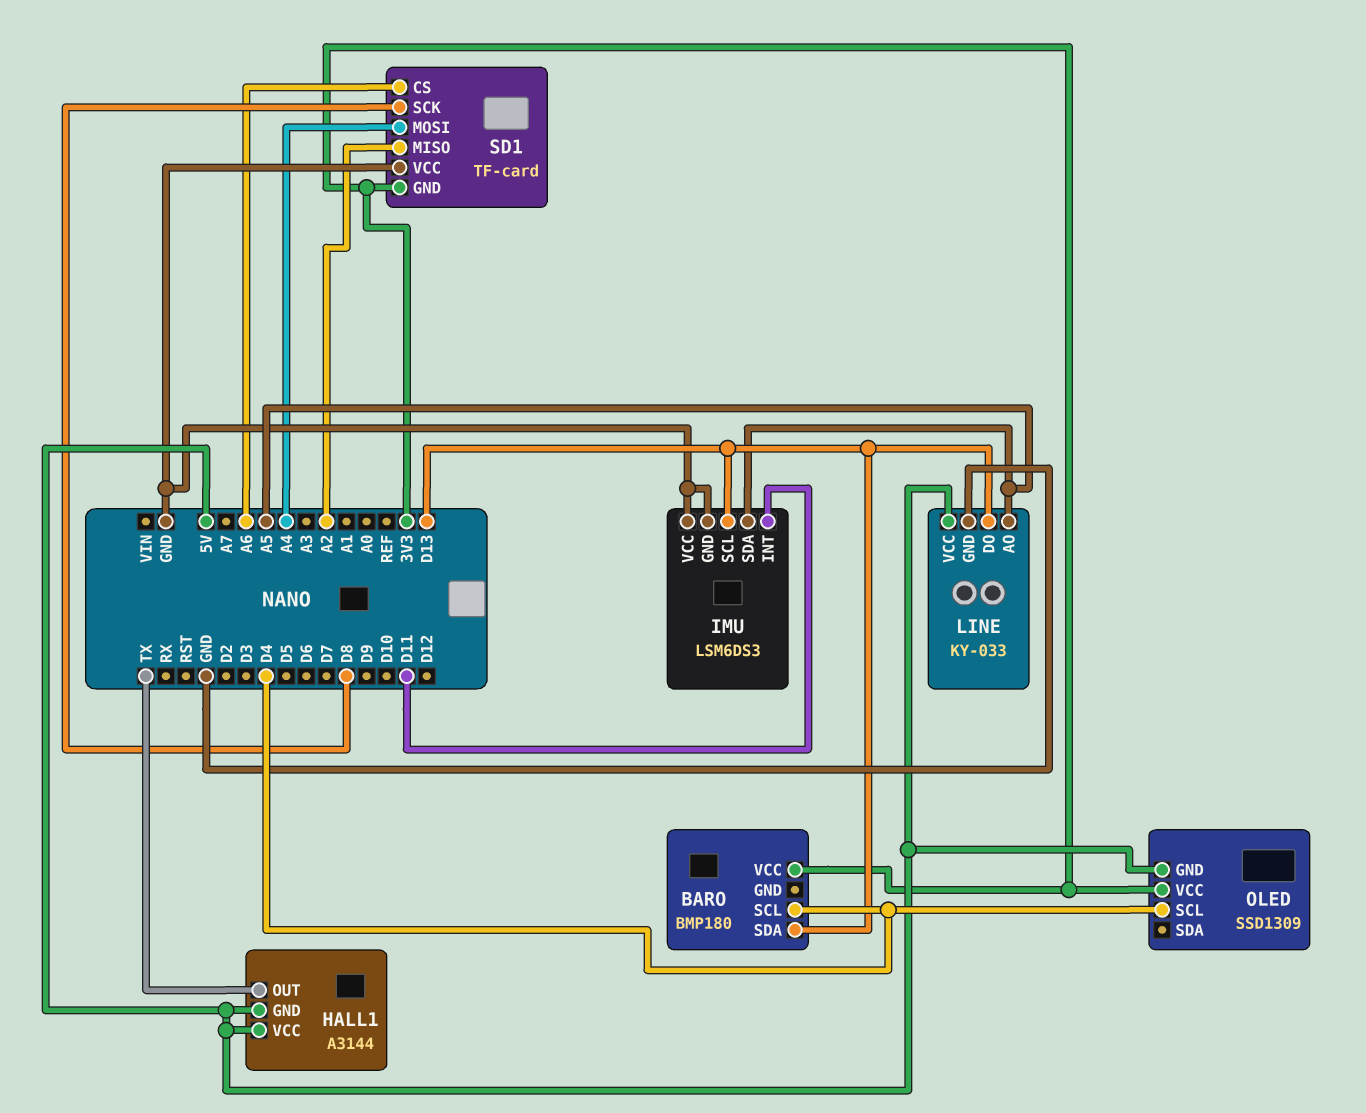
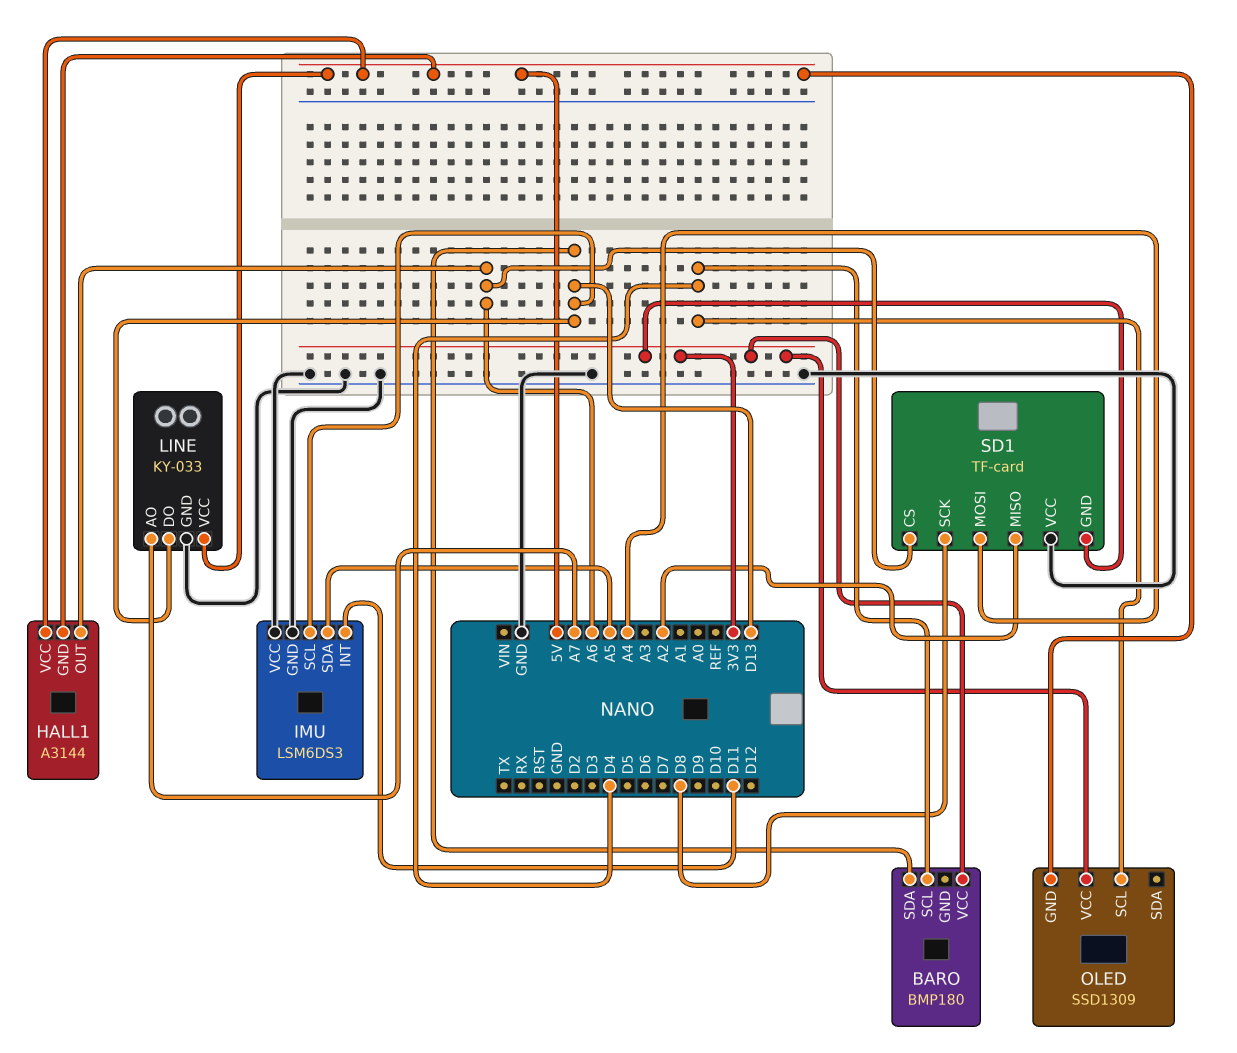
HALL1 pin OUT: TX -> A6
LINE pin AO: A5 -> A7

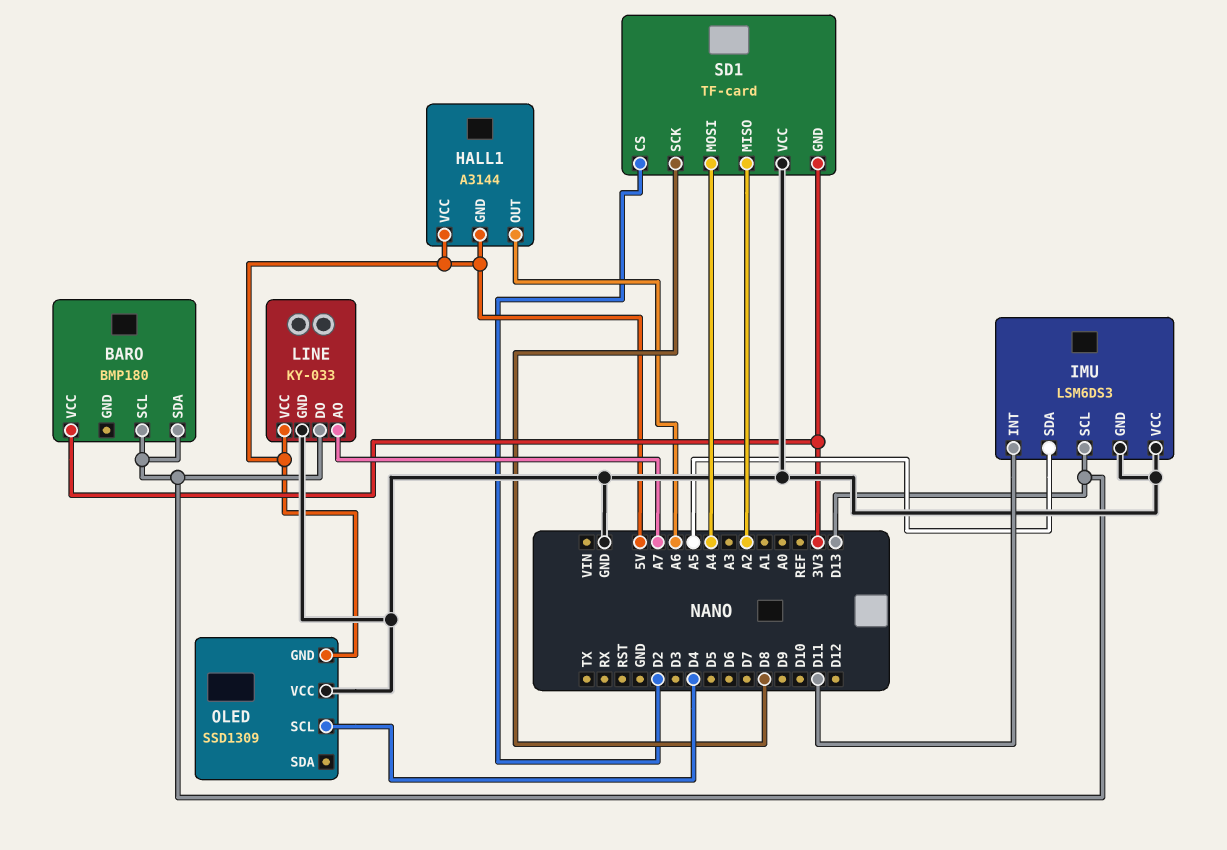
BARO pin SCL: D4 -> D13
OLED pin VCC: 3V3 -> GND
SD1 pin CS: A6 -> D2

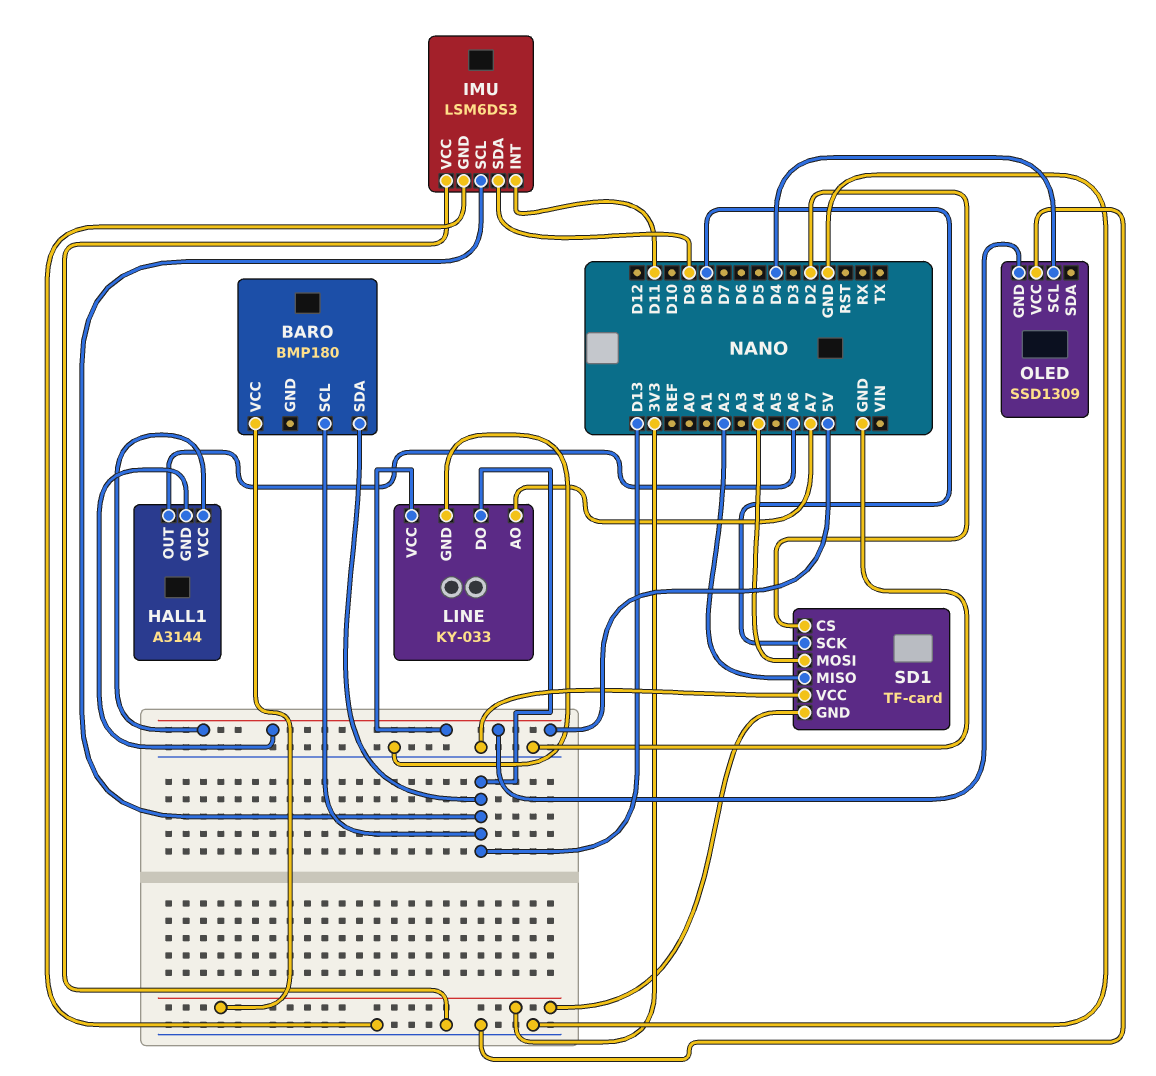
IMU pin SDA: A5 -> D9

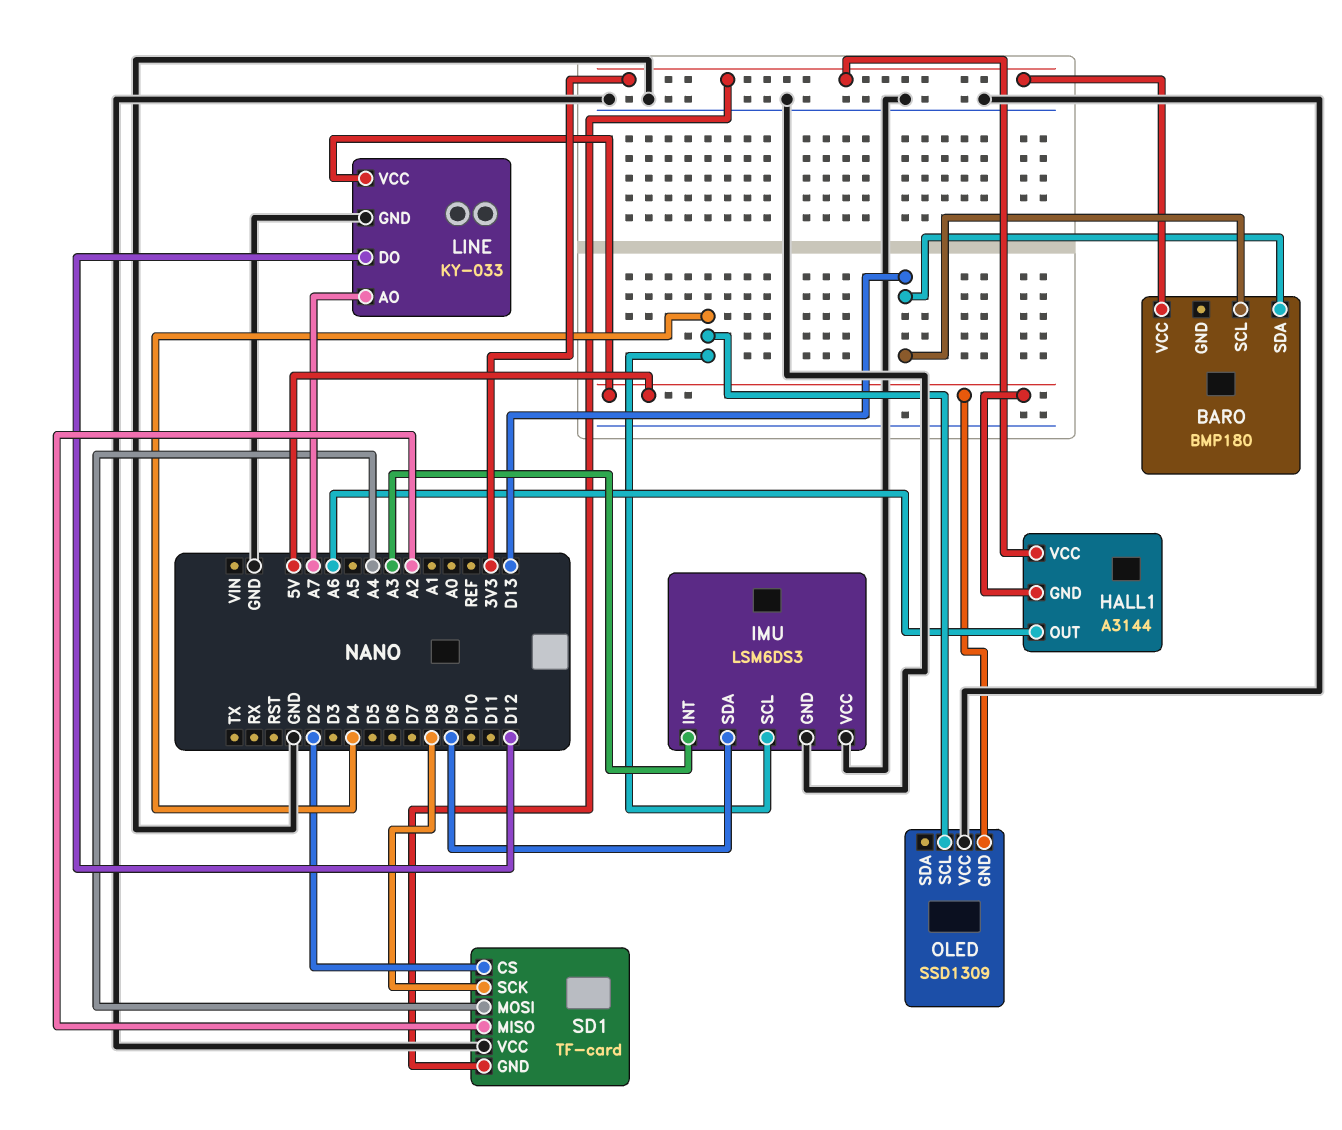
HALL1 pin VCC: 5V -> 3V3
IMU pin INT: D11 -> A3
IMU pin SCL: D13 -> D4
LINE pin DO: D13 -> D12

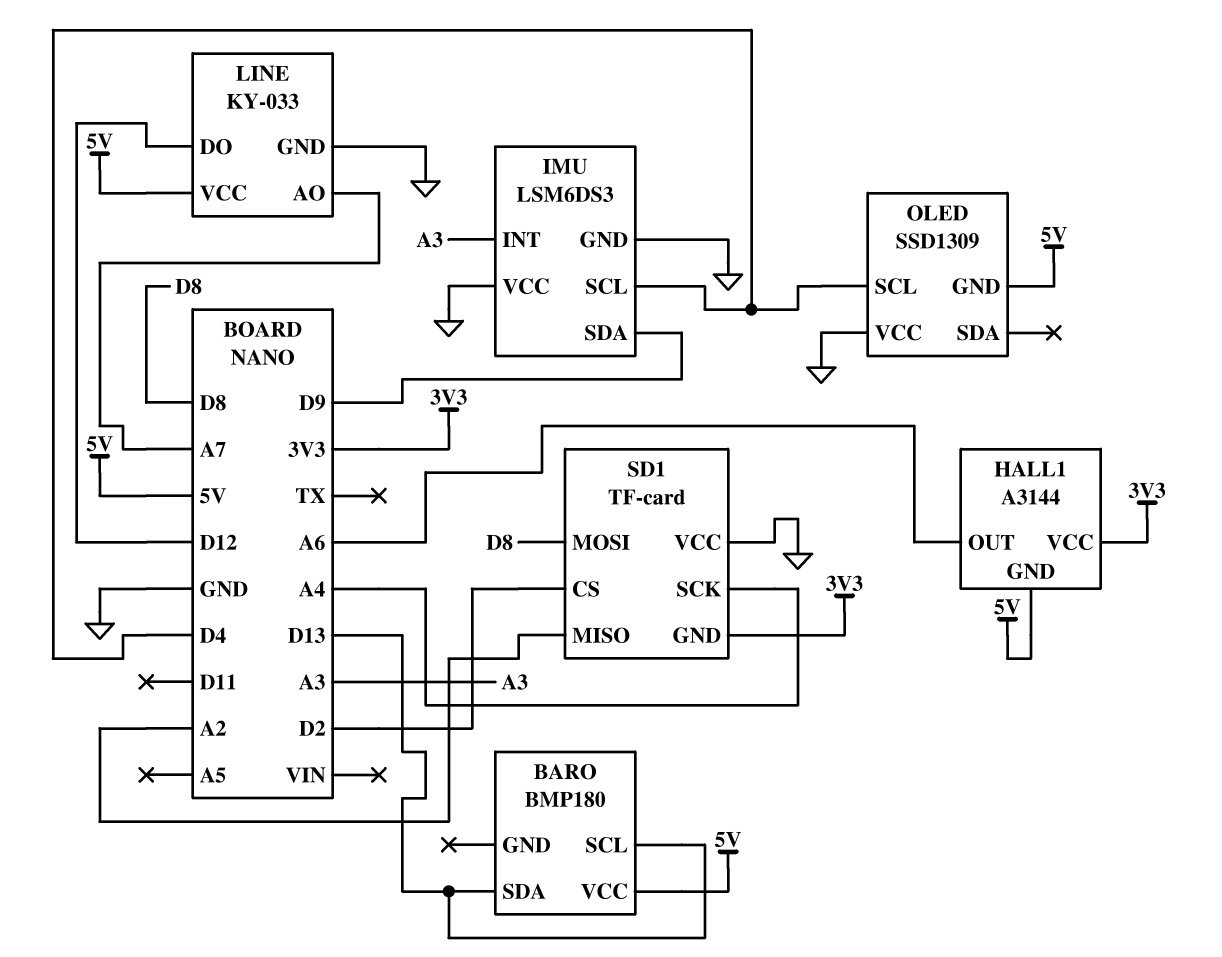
BARO pin VCC: 3V3 -> 5V
SD1 pin MOSI: A4 -> D8
SD1 pin SCK: D8 -> A4

